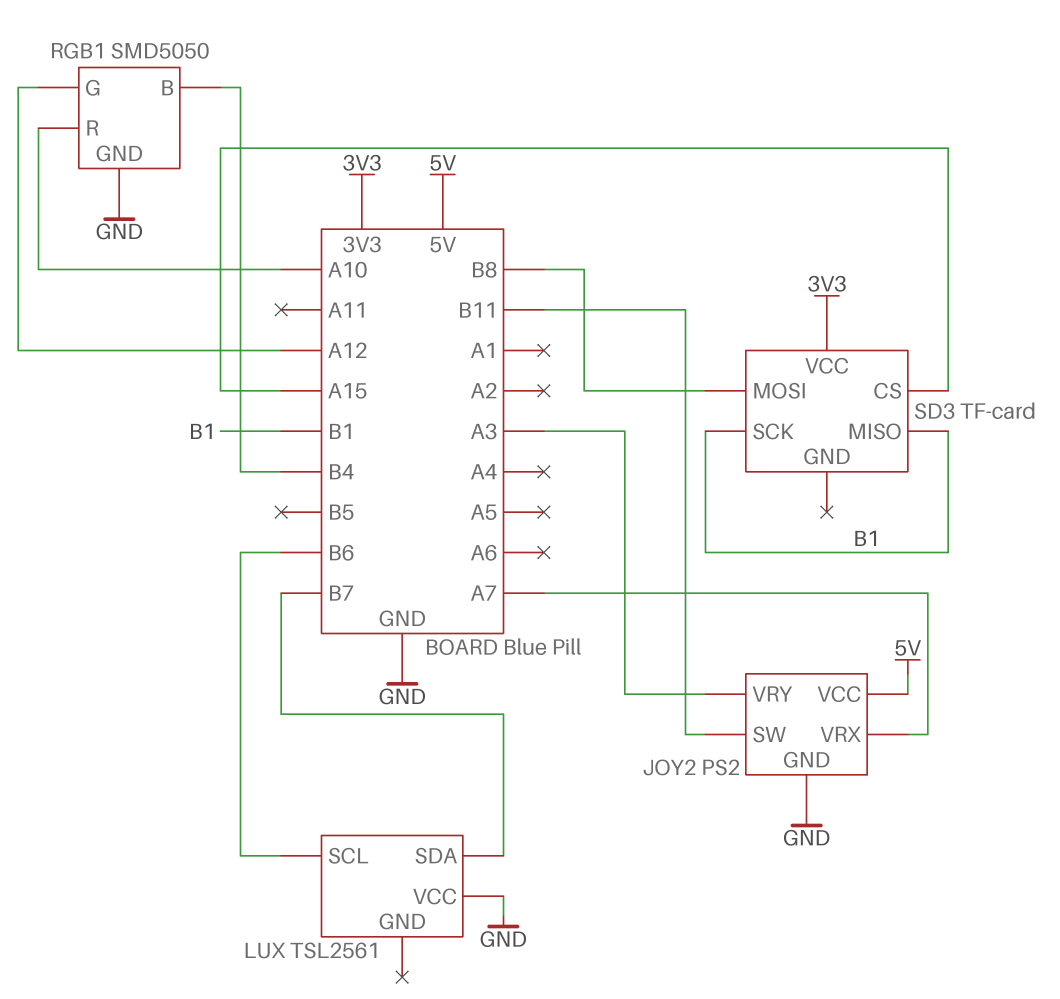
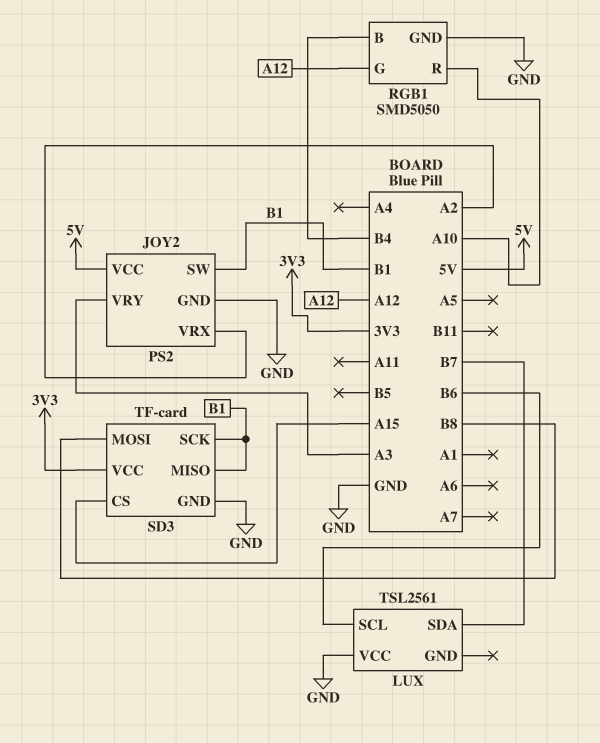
JOY2 pin SW: B11 -> B1
JOY2 pin VRX: A7 -> A2
SD3 pin GND: none -> GND

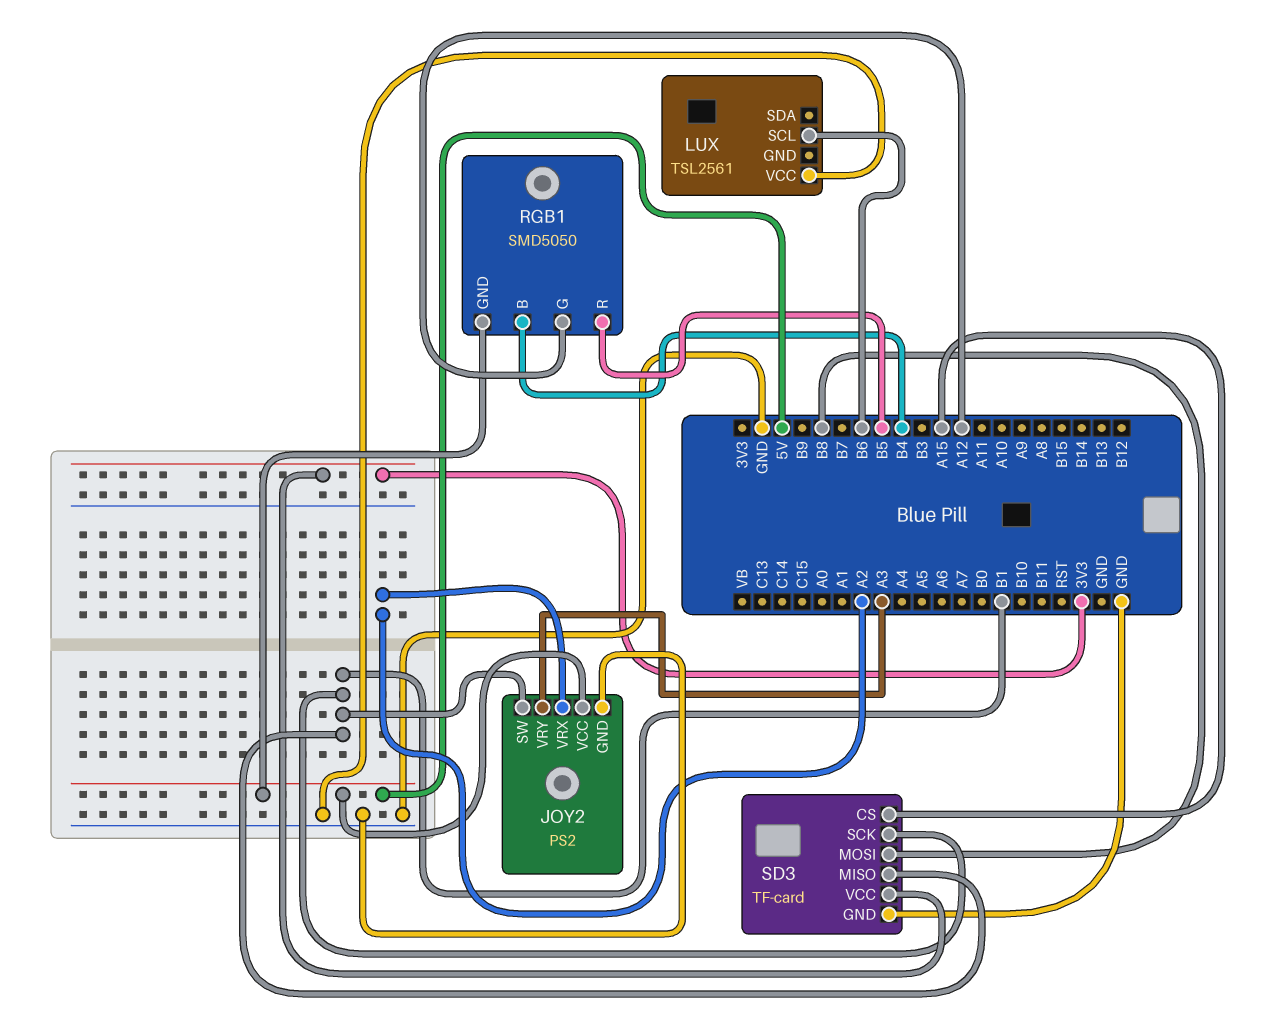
LUX pin SDA: B7 -> none
RGB1 pin GND: GND -> 5V
RGB1 pin R: A10 -> B5

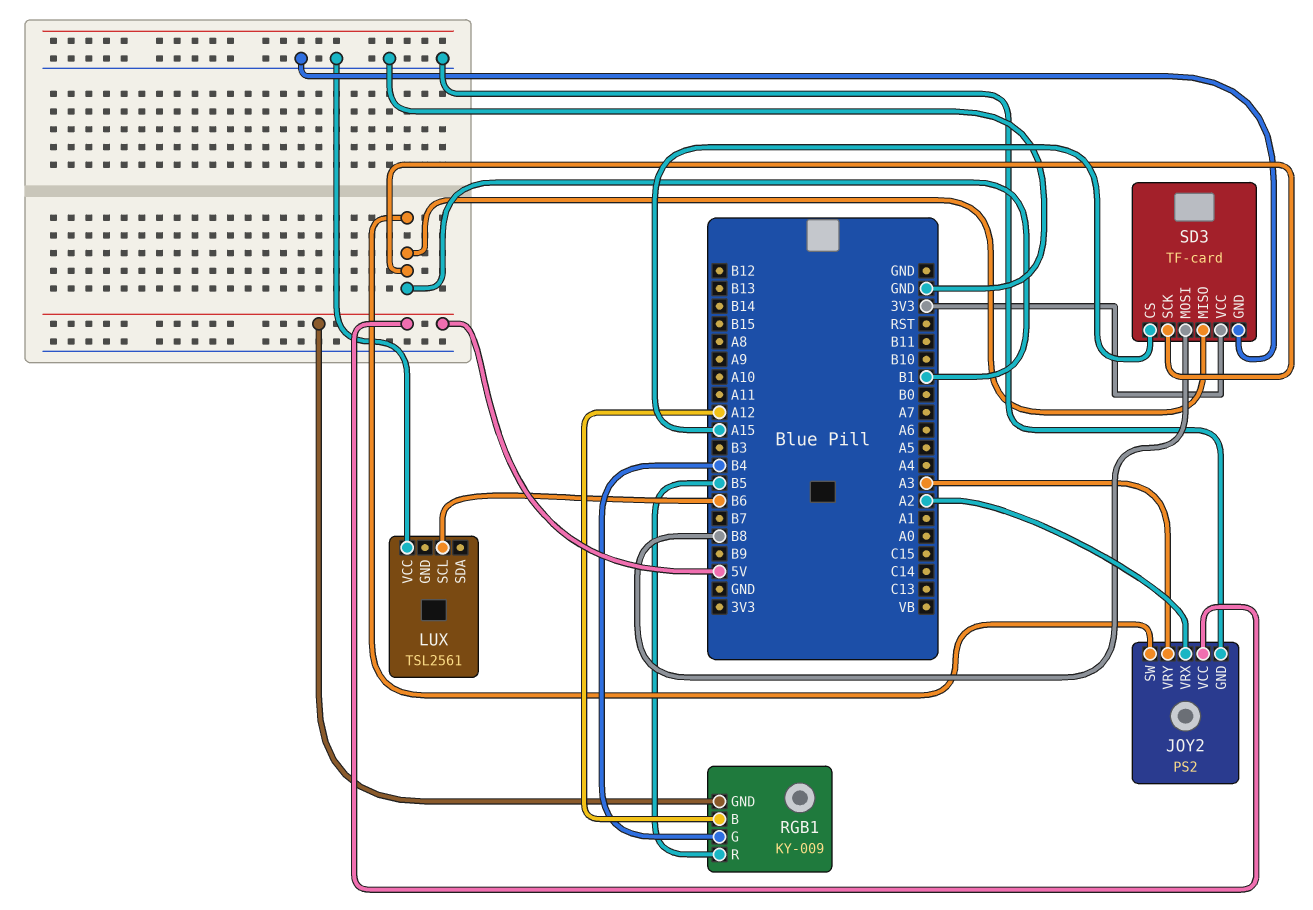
RGB1: SMD5050 -> KY-009
RGB1 pin B: B4 -> A12
RGB1 pin G: A12 -> B4

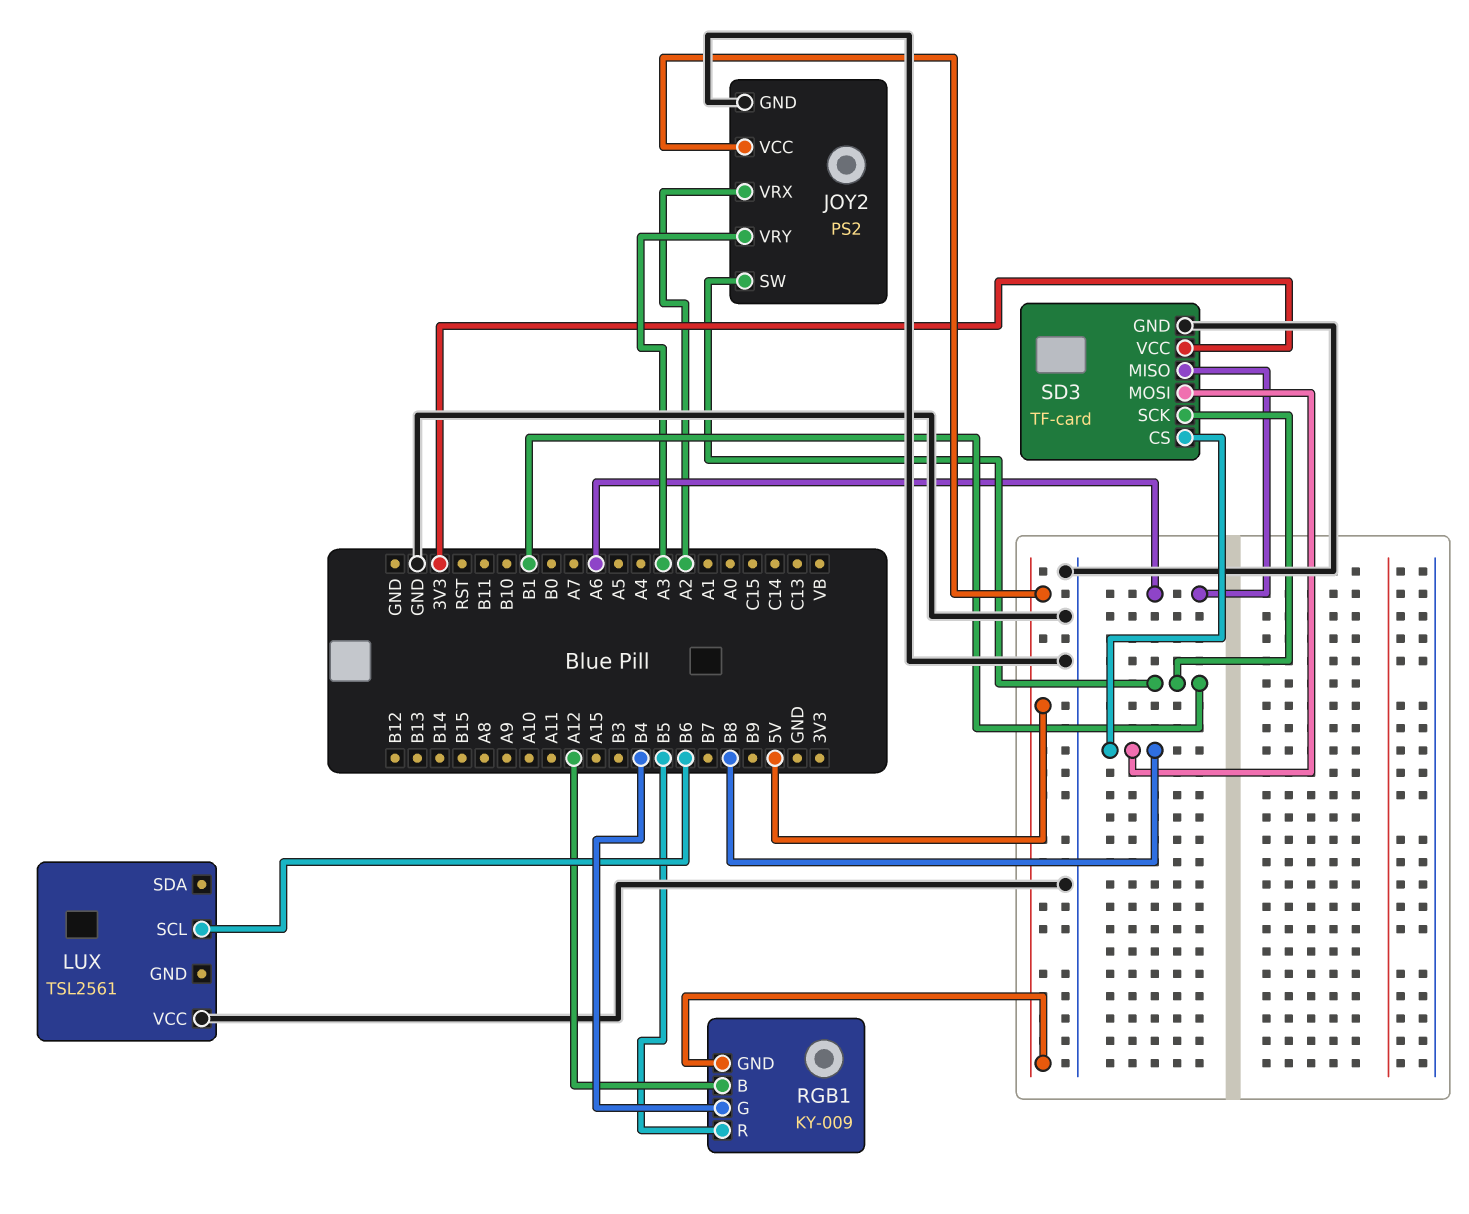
SD3 pin CS: A15 -> B8
SD3 pin MISO: B1 -> A6

